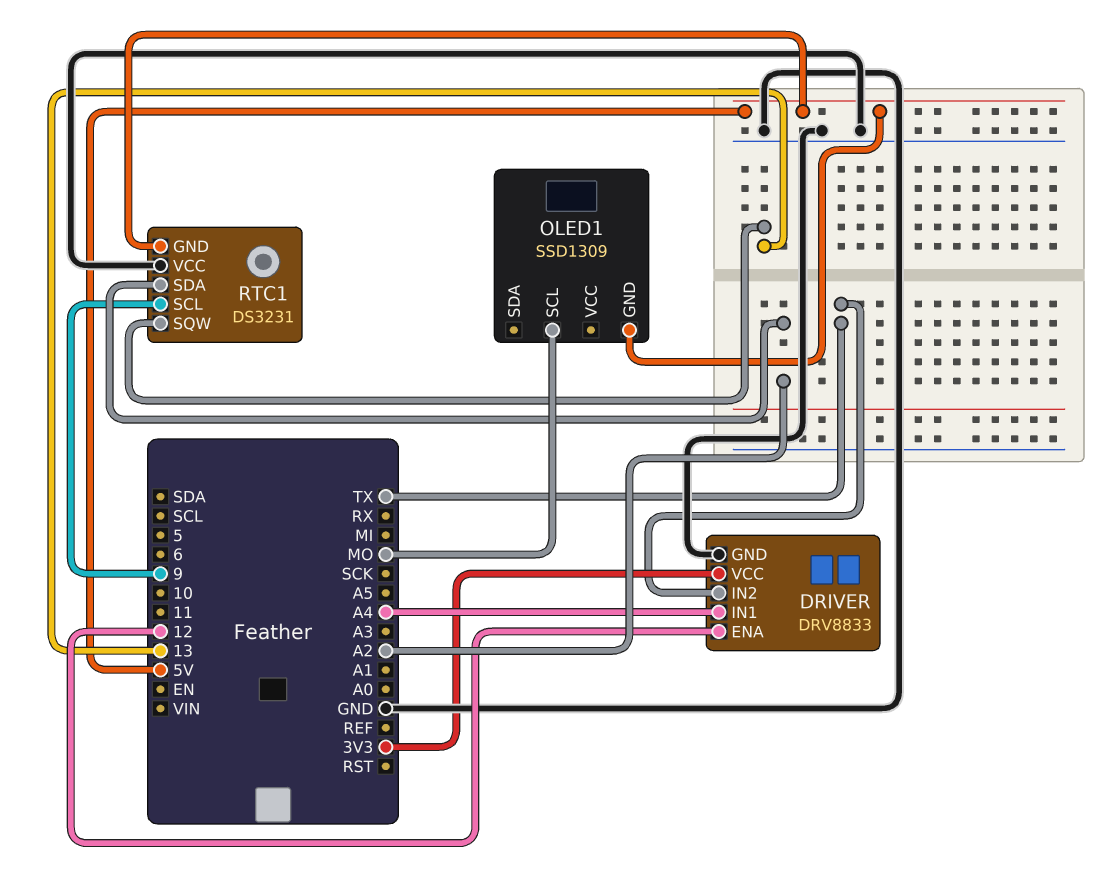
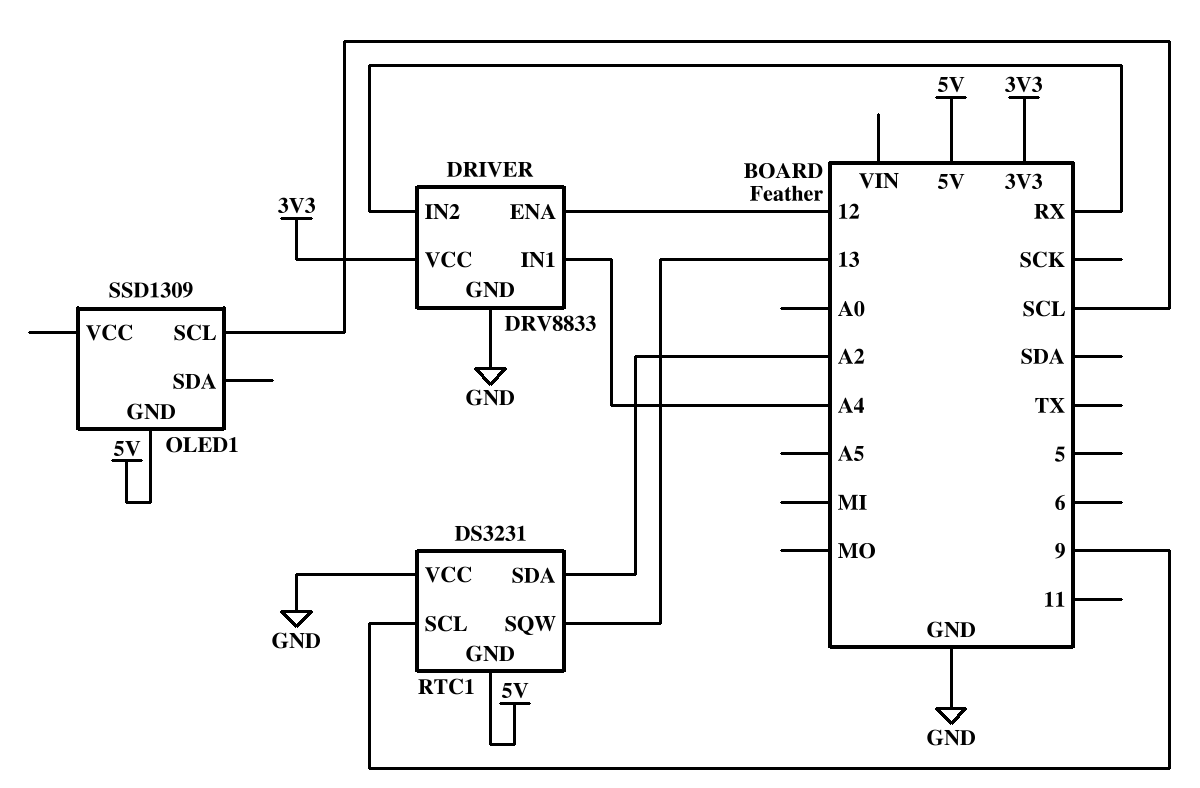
DRIVER pin IN2: TX -> RX
OLED1 pin SCL: MO -> SCL

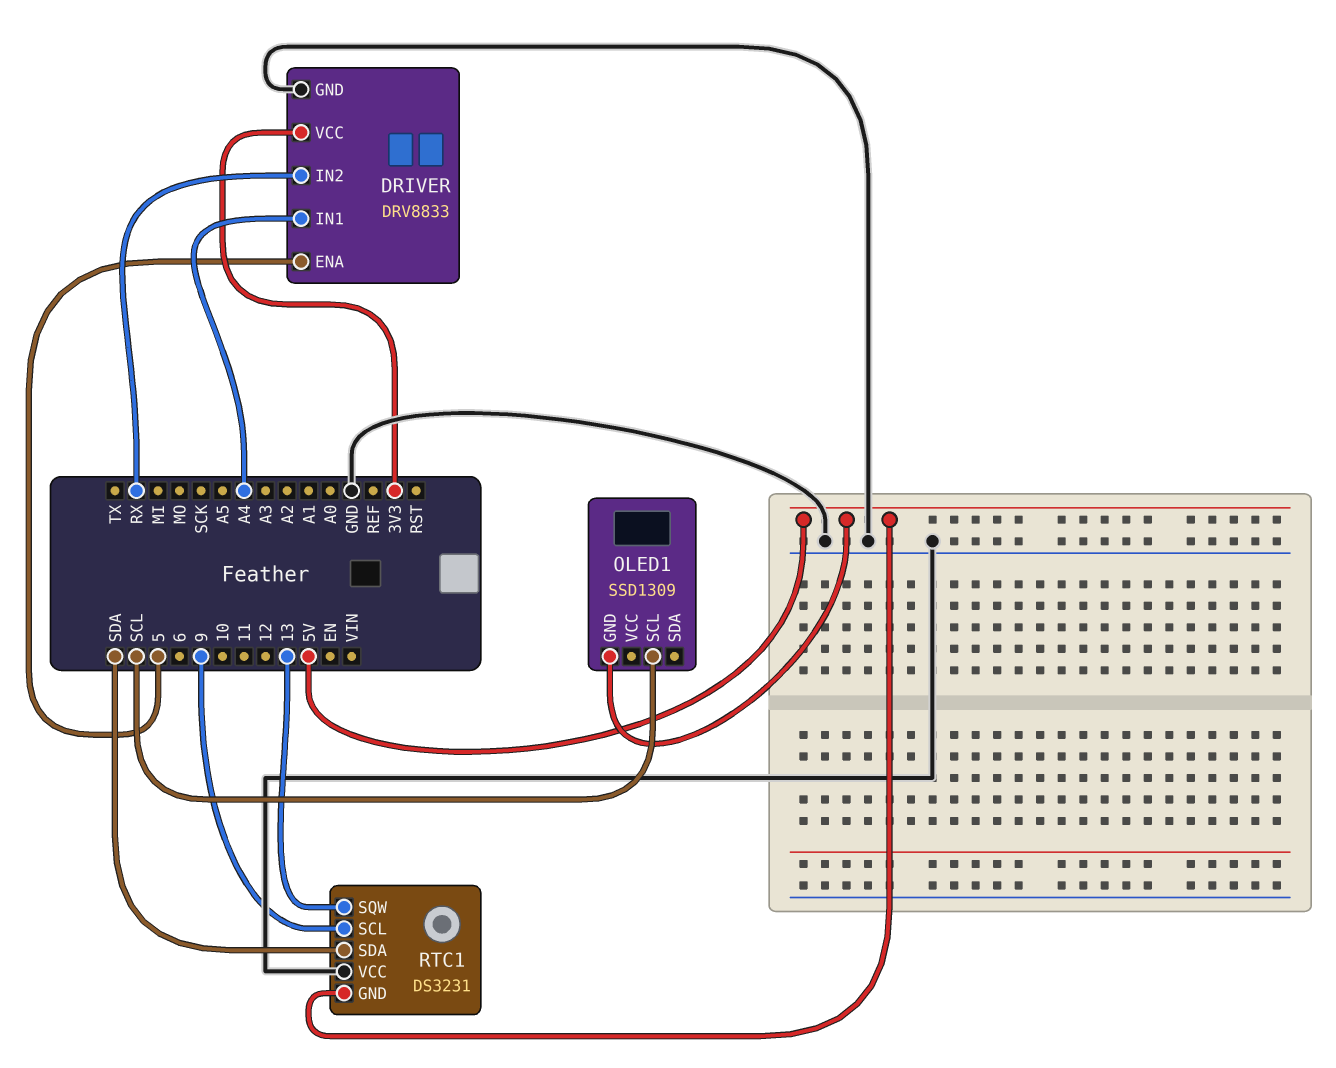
DRIVER pin ENA: 12 -> 5
RTC1 pin SDA: A2 -> SDA

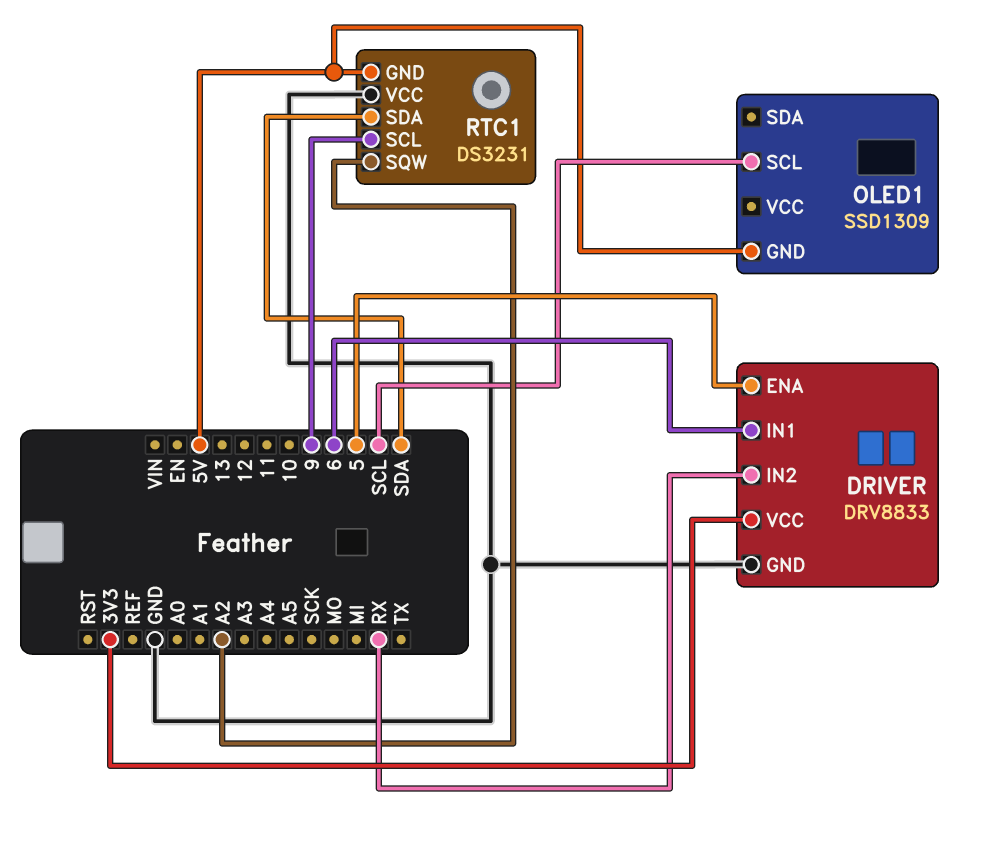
DRIVER pin IN1: A4 -> 6
RTC1 pin SQW: 13 -> A2

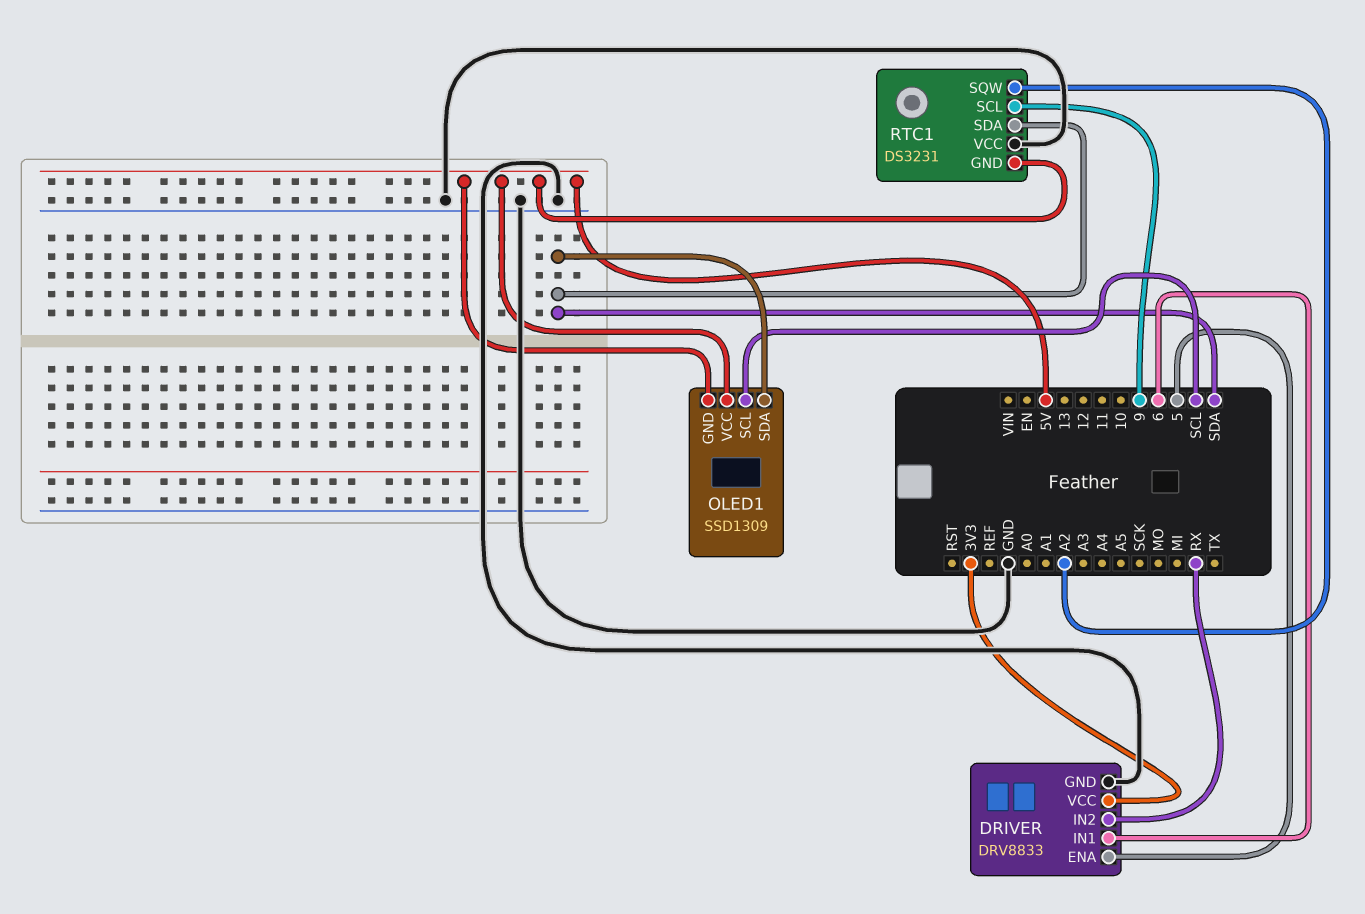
OLED1 pin SDA: none -> SDA
OLED1 pin VCC: none -> 5V

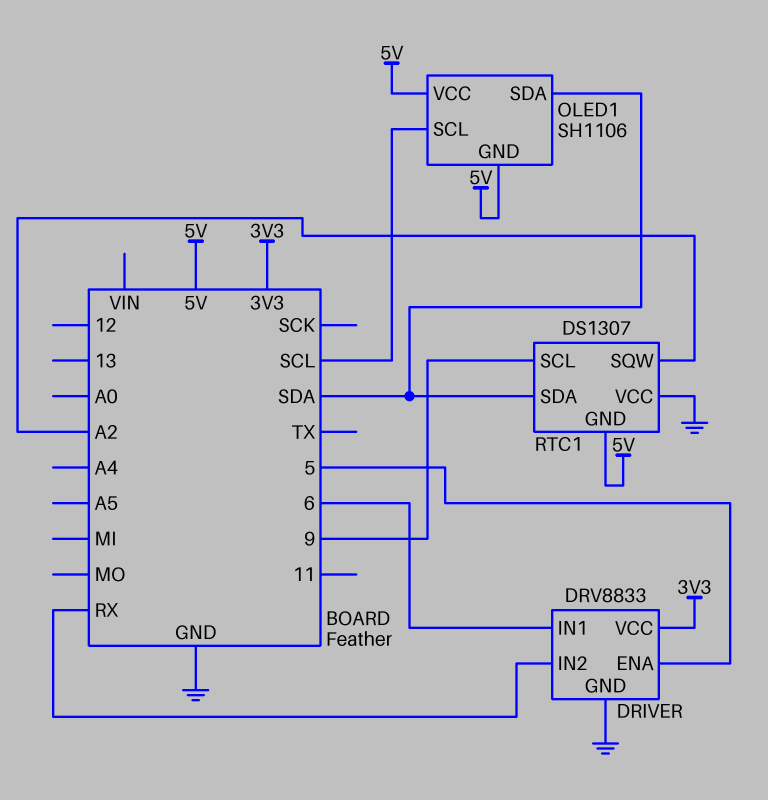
OLED1: SSD1309 -> SH1106
RTC1: DS3231 -> DS1307

